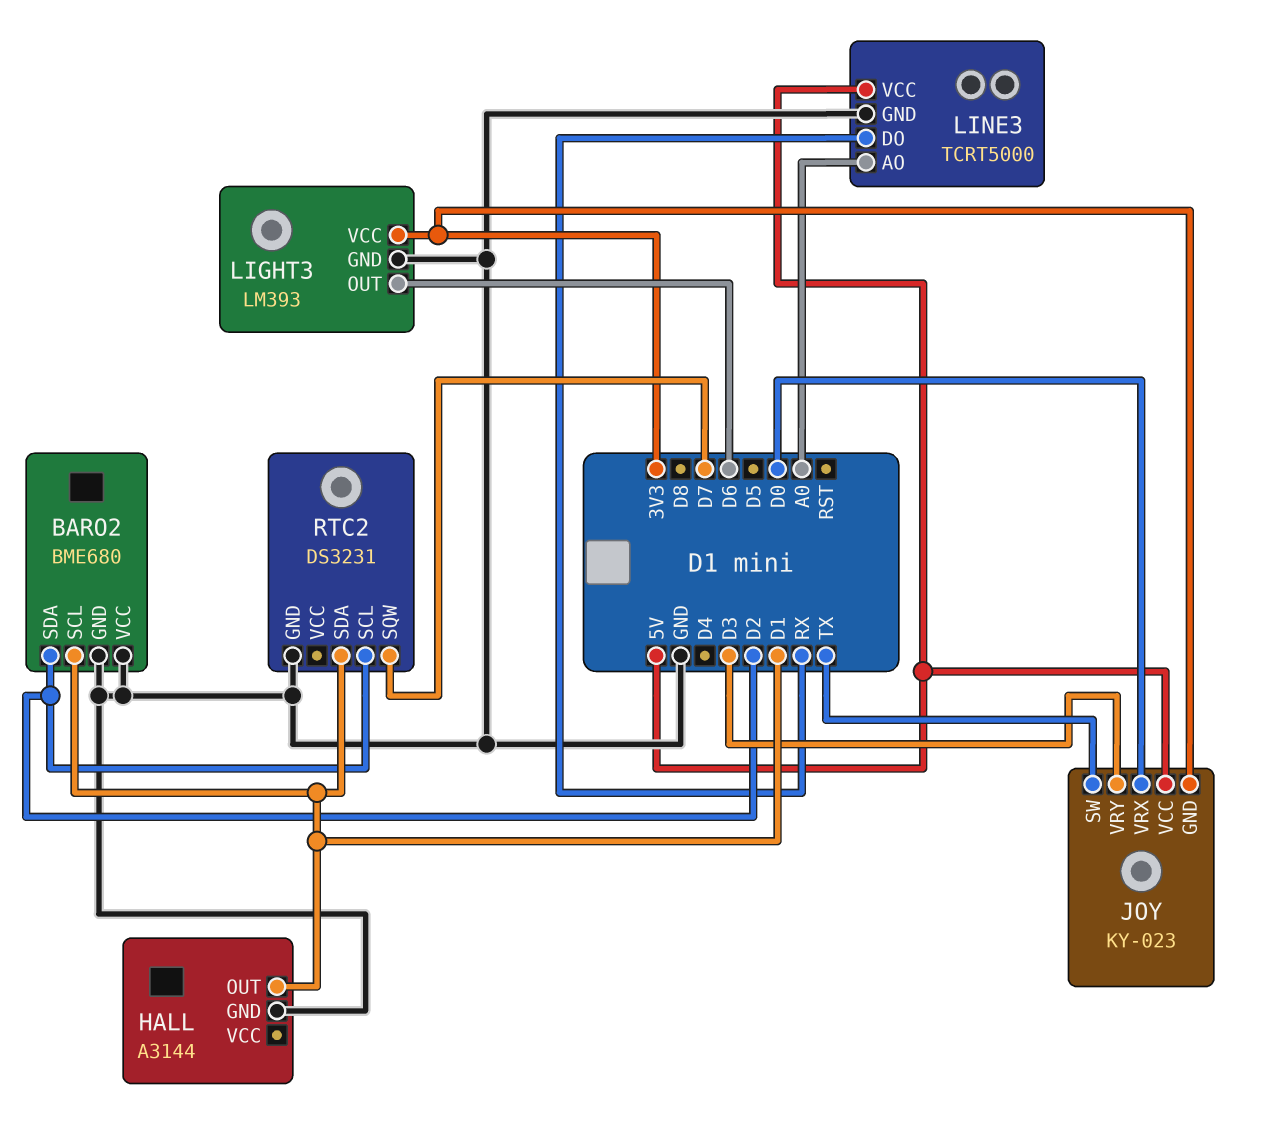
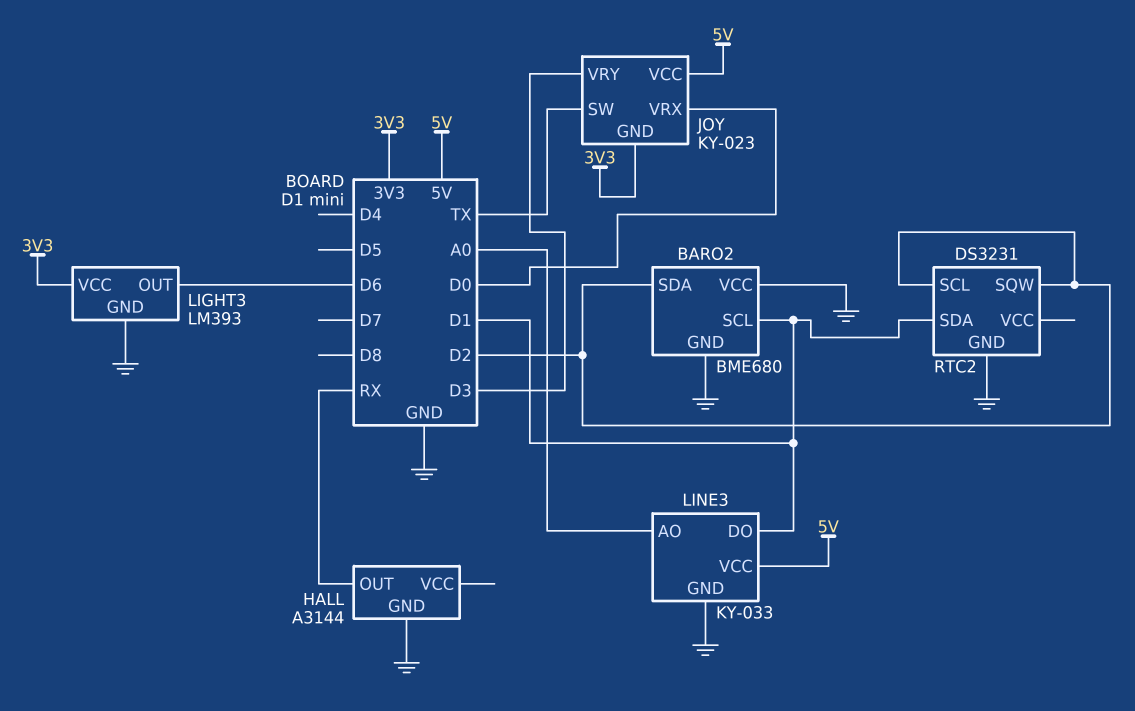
HALL pin OUT: D1 -> RX
LINE3: TCRT5000 -> KY-033
LINE3 pin DO: RX -> D1
RTC2 pin SQW: D7 -> D2

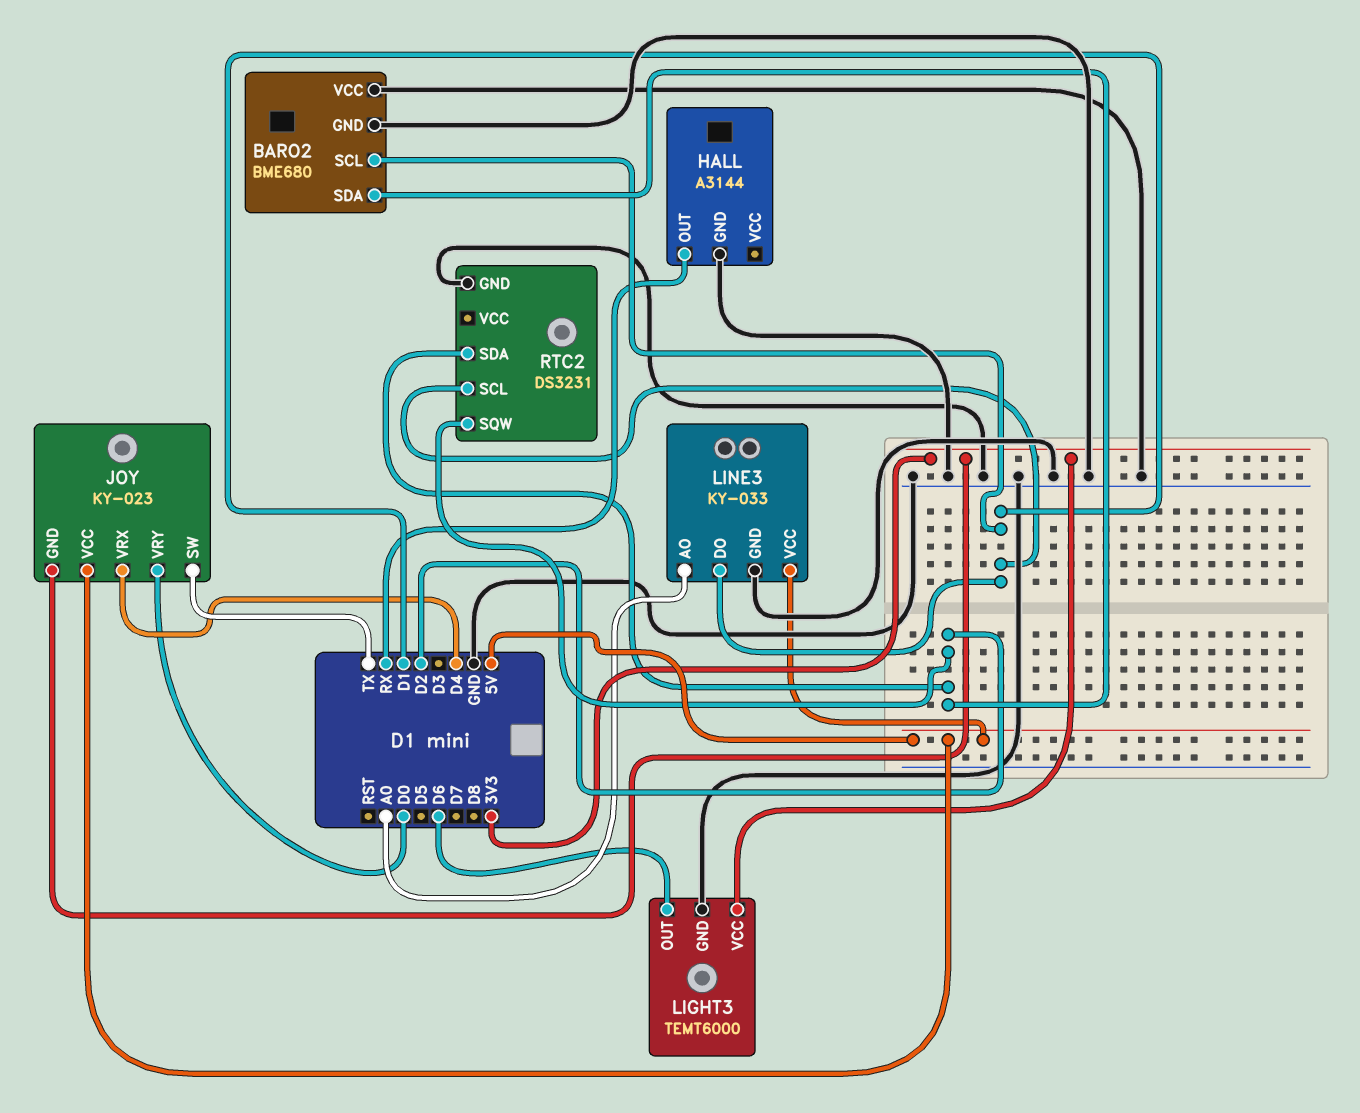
JOY pin VRX: D0 -> D4
JOY pin VRY: D3 -> D0
LIGHT3: LM393 -> TEMT6000
RTC2 pin SCL: D2 -> D1
RTC2 pin SDA: D1 -> D2

